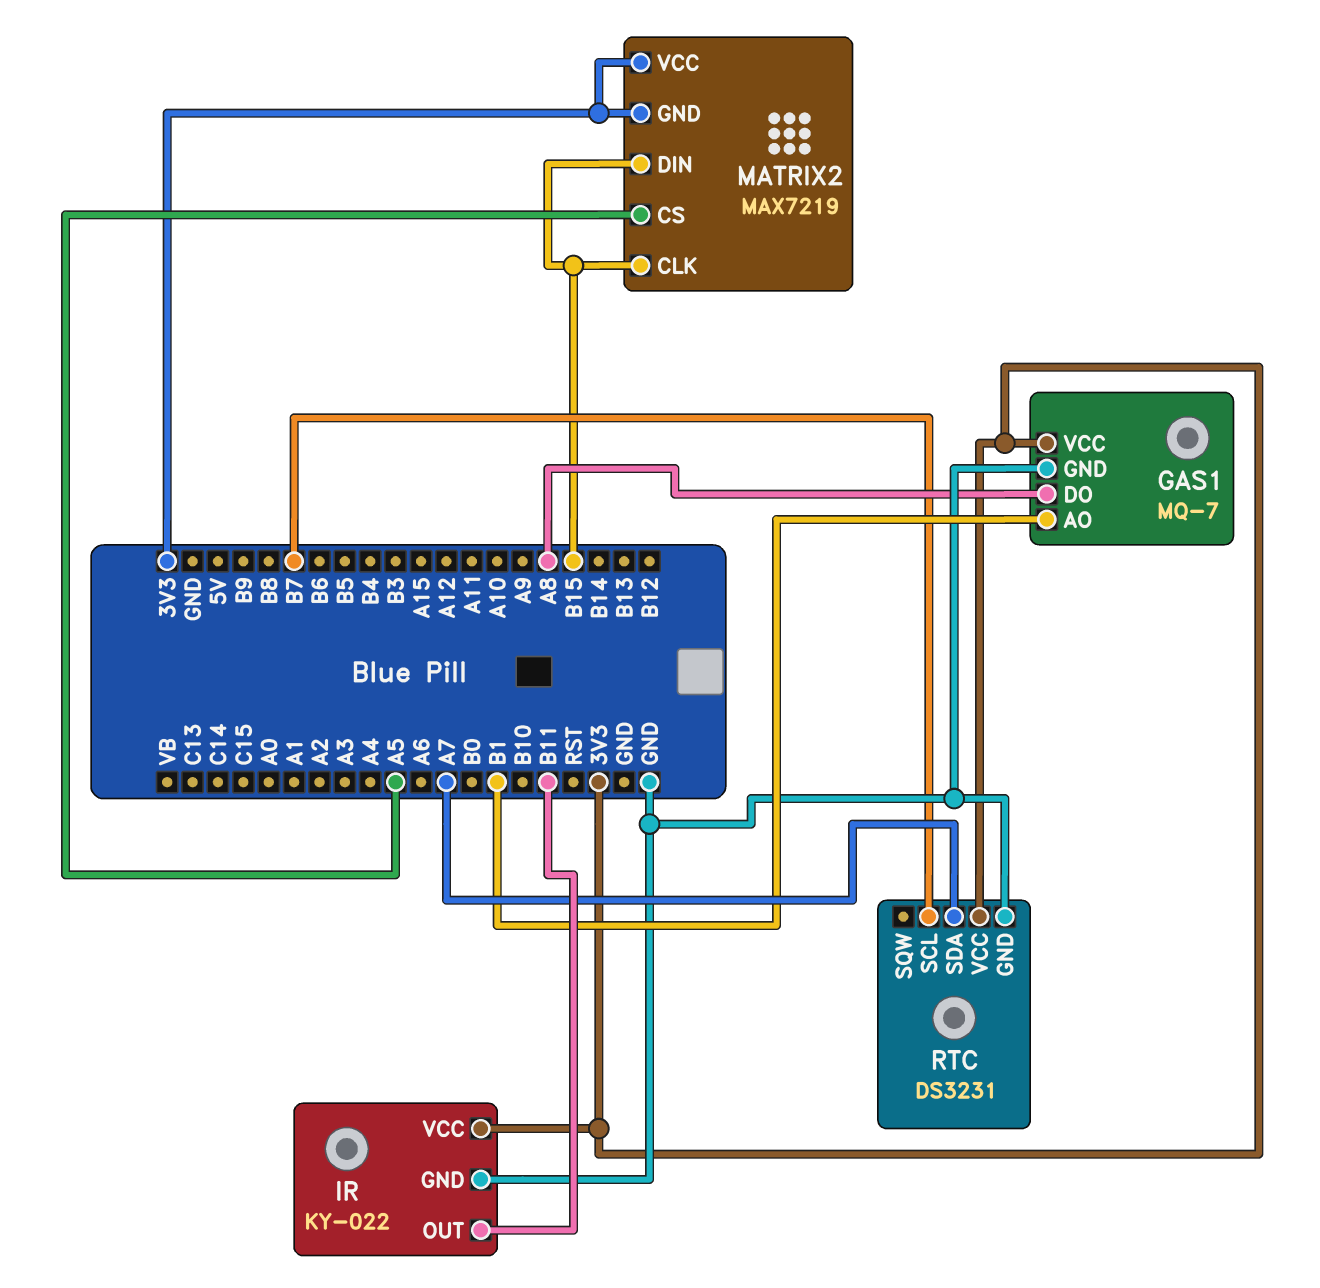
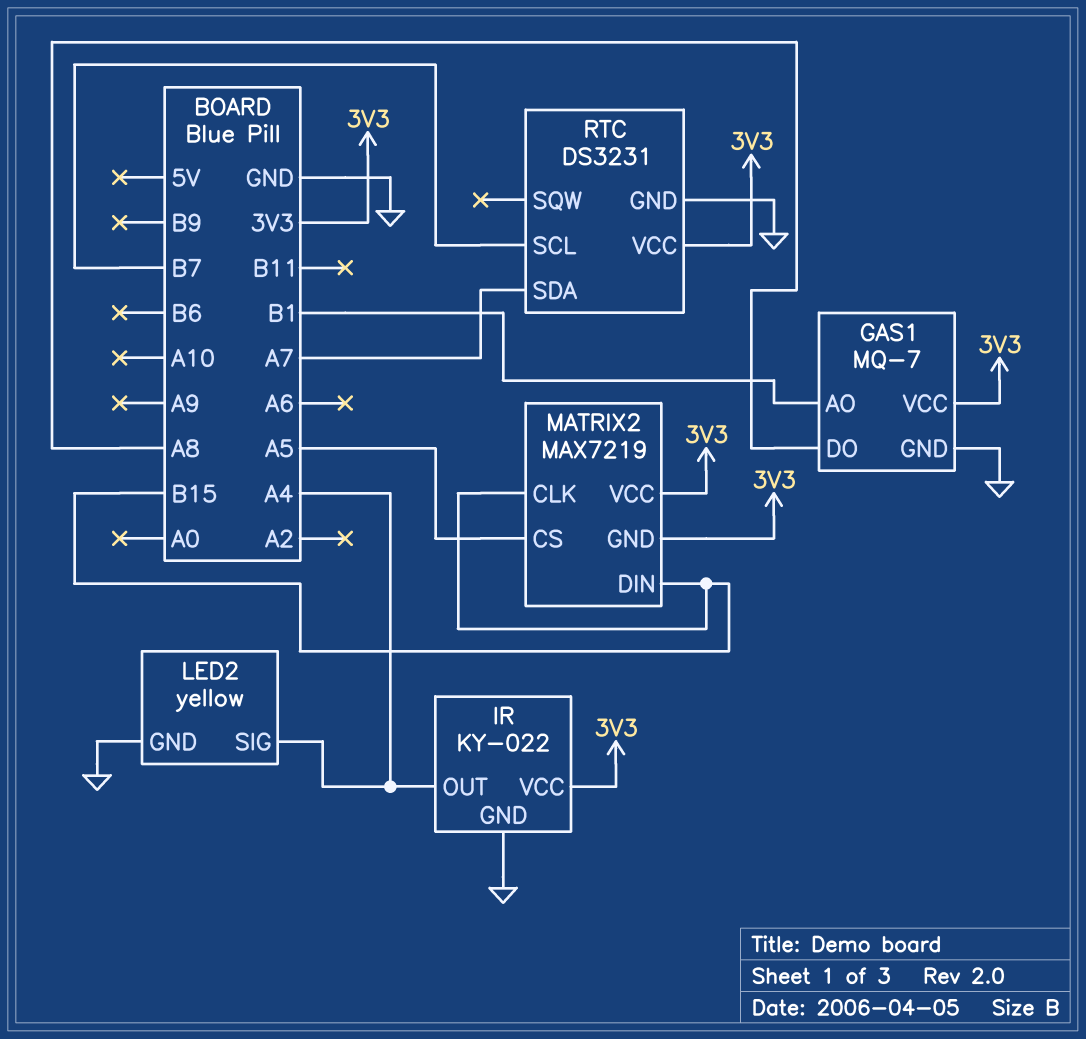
IR pin OUT: B11 -> A4
LED2: none -> yellow
LED2 pin GND: none -> GND
LED2 pin SIG: none -> A4

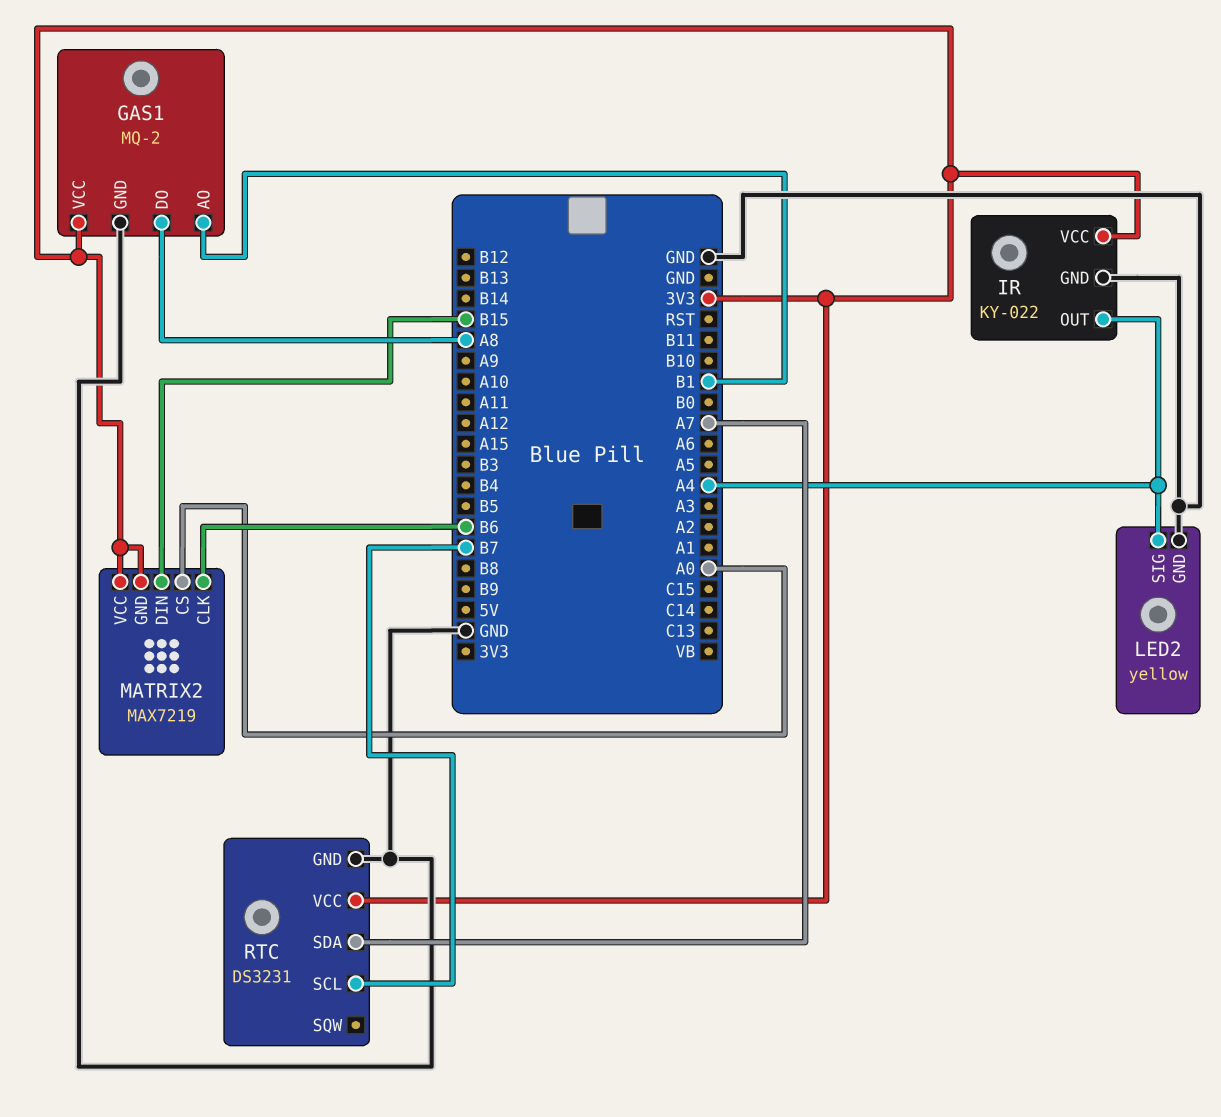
GAS1: MQ-7 -> MQ-2
MATRIX2 pin CLK: B15 -> B6
MATRIX2 pin CS: A5 -> A0

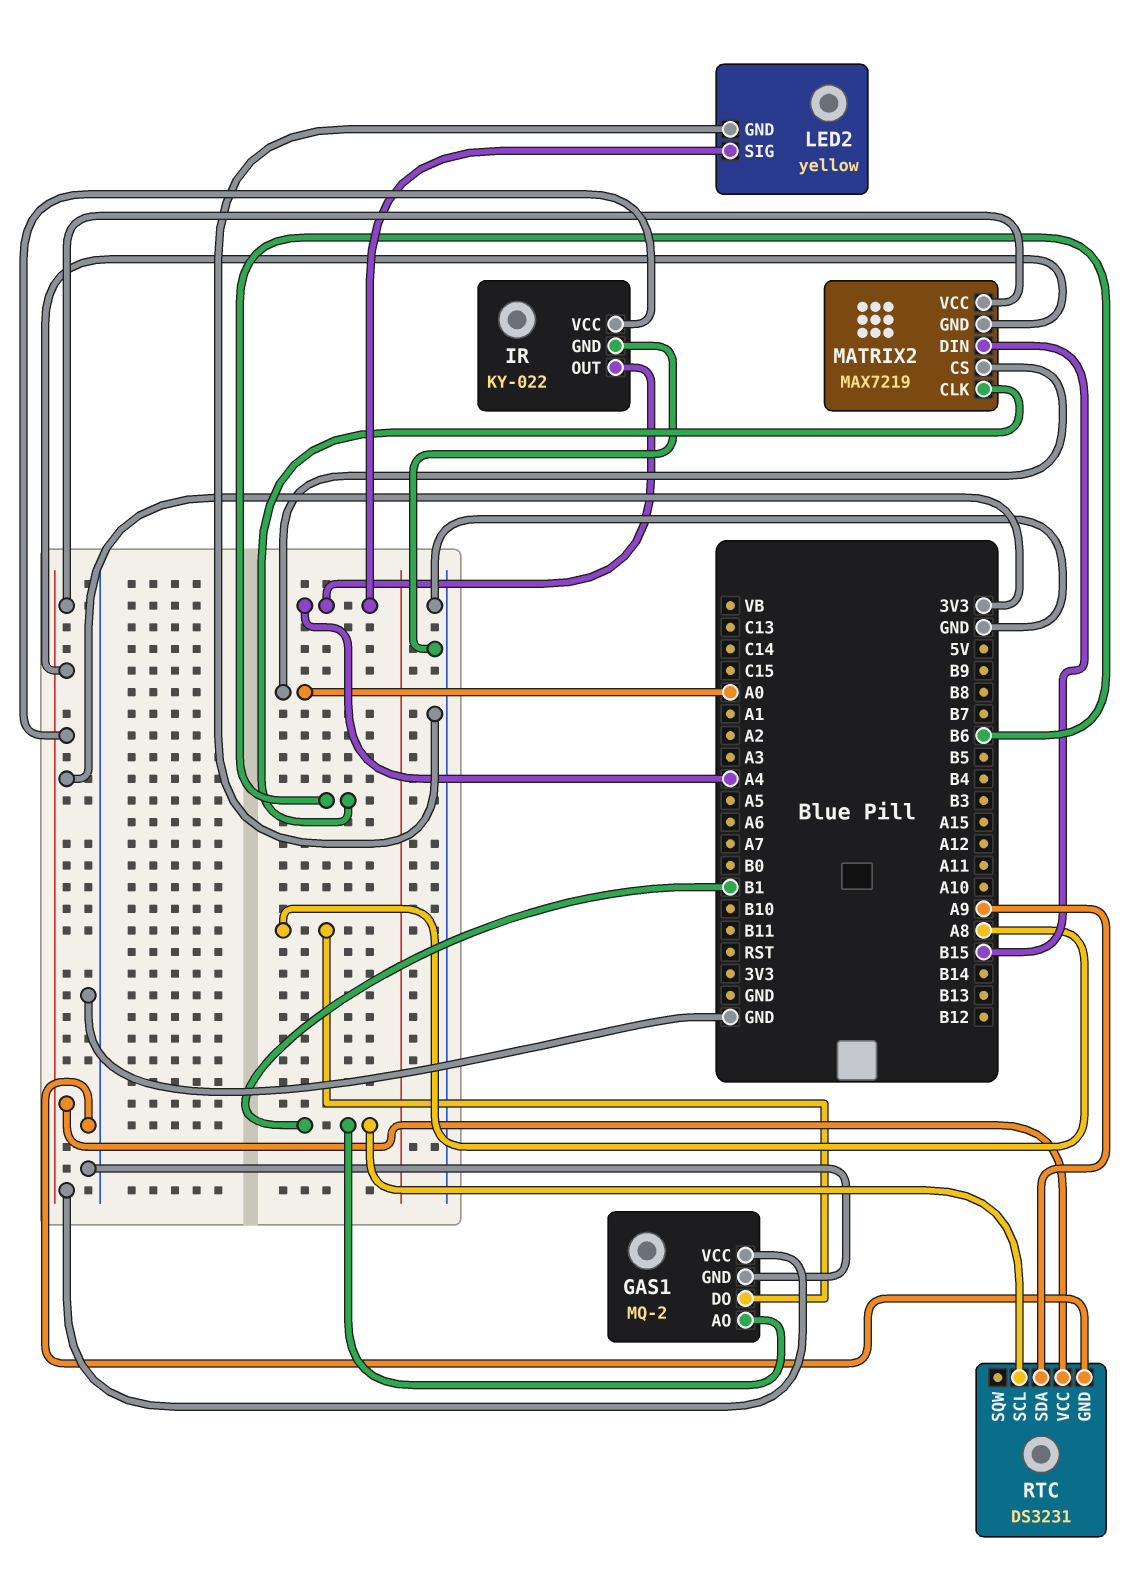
RTC pin SCL: B7 -> B1
RTC pin SDA: A7 -> A9

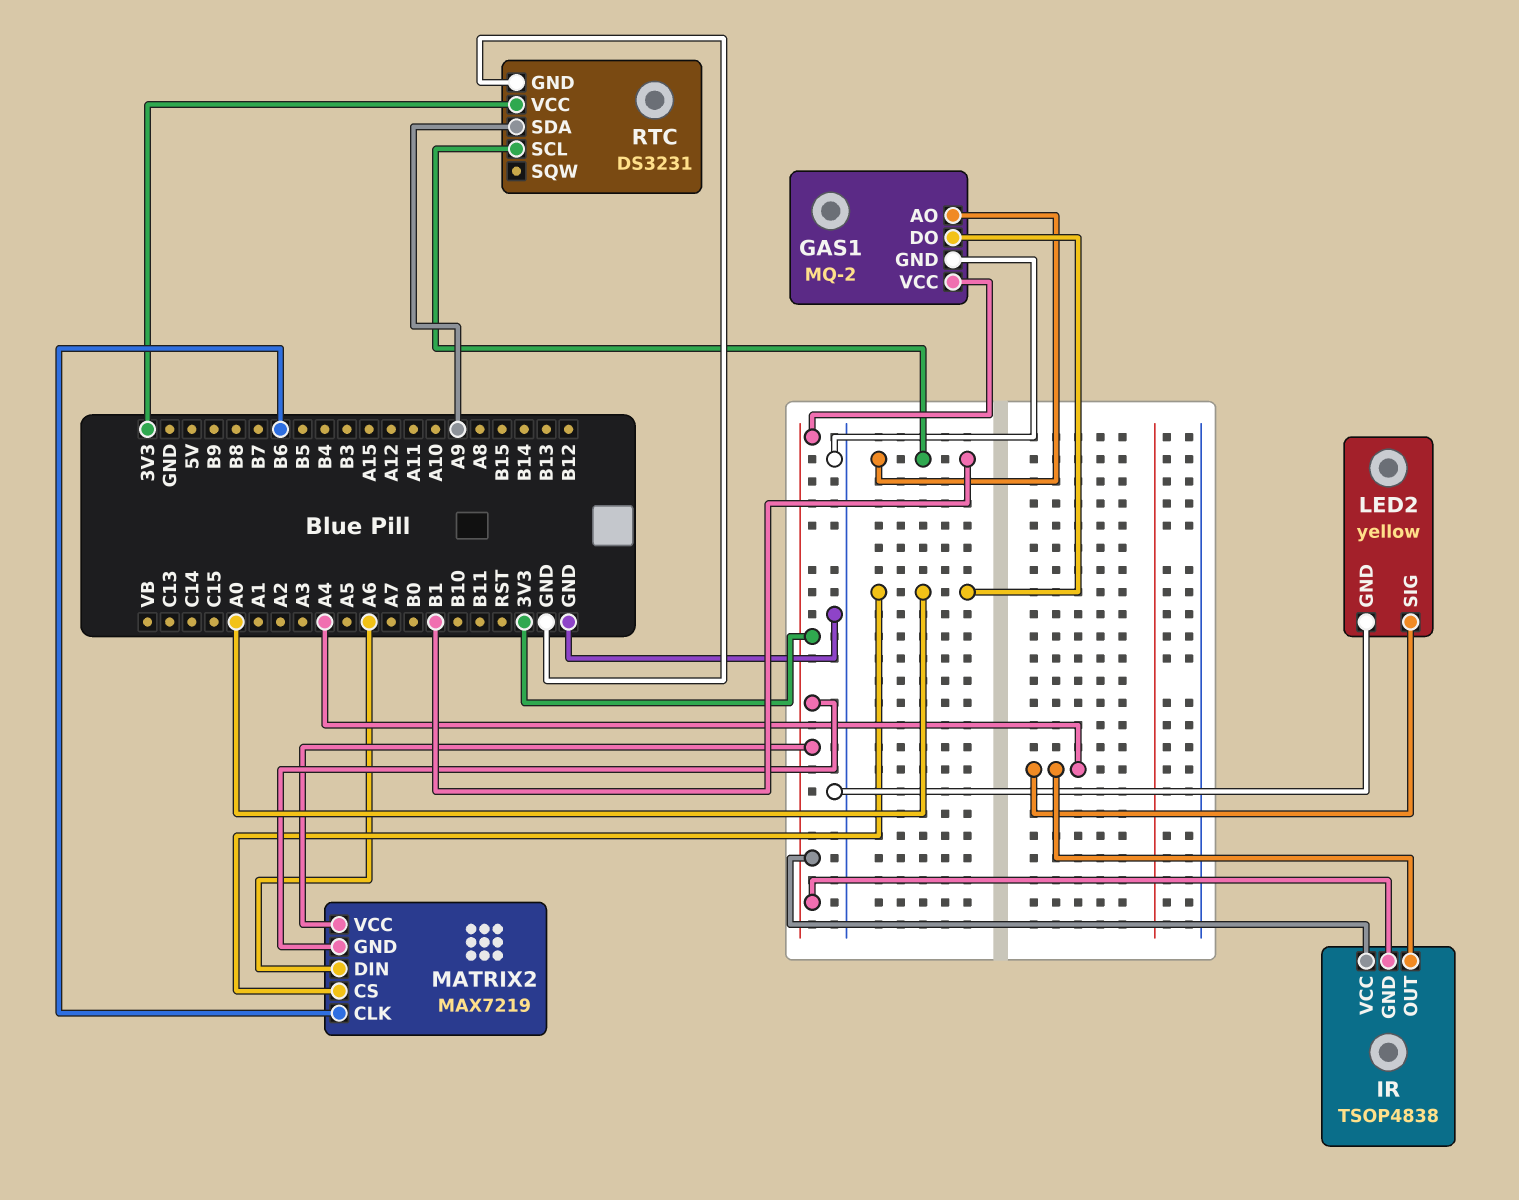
GAS1 pin DO: A8 -> A0
IR: KY-022 -> TSOP4838
IR pin GND: GND -> 3V3
MATRIX2 pin DIN: B15 -> A6

